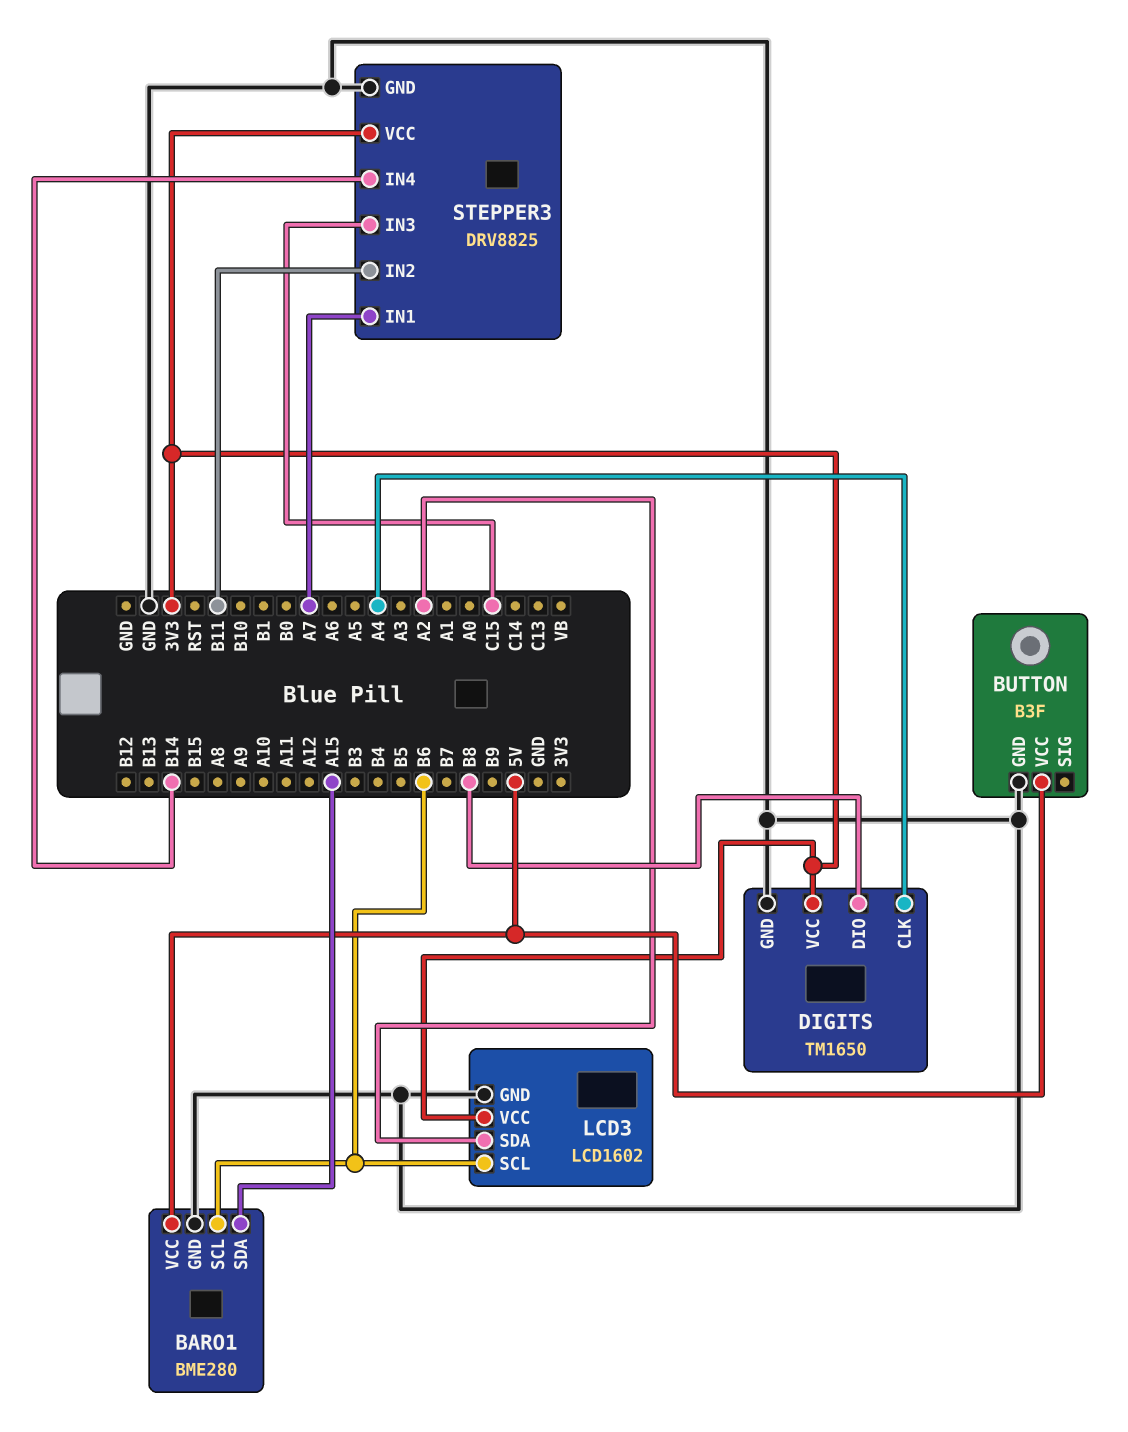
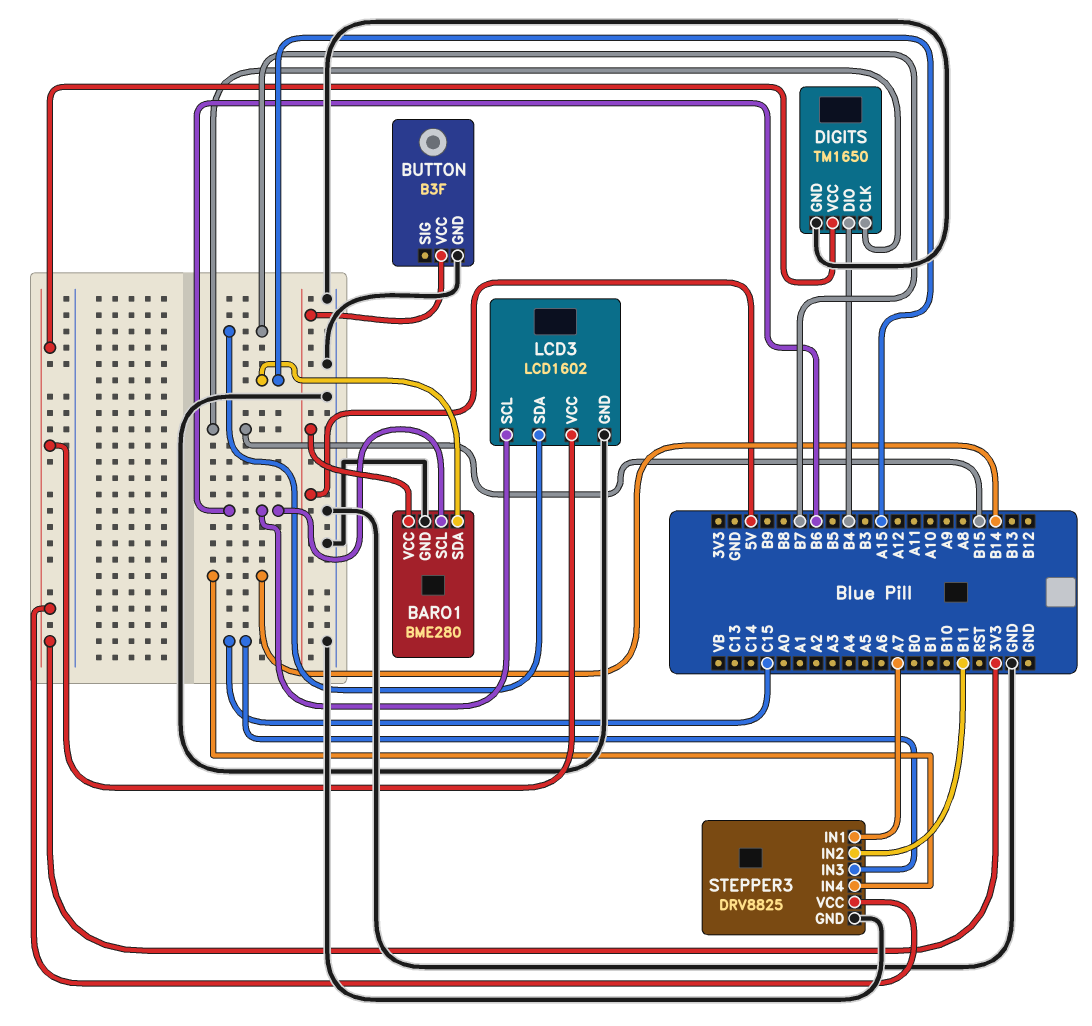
DIGITS pin CLK: A4 -> B15
DIGITS pin DIO: B8 -> B4
LCD3 pin SDA: A2 -> B7

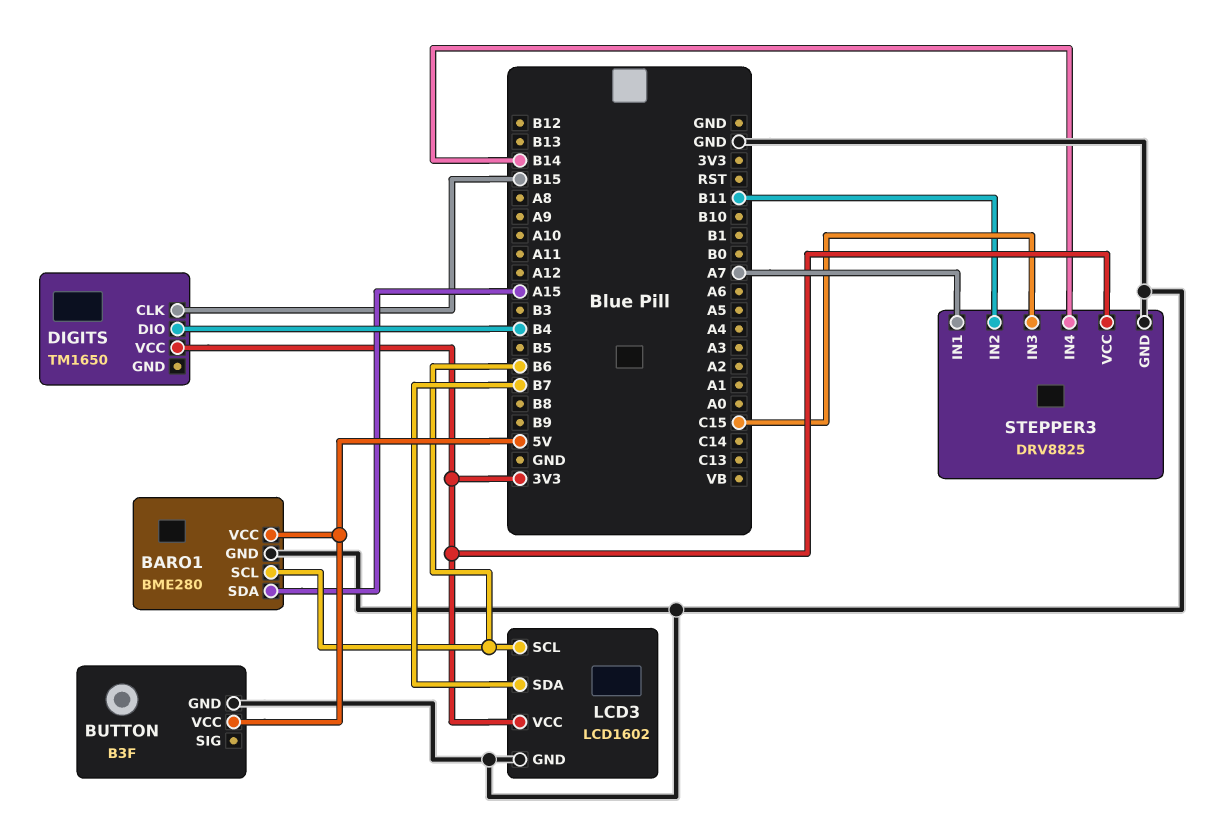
DIGITS pin GND: GND -> none

